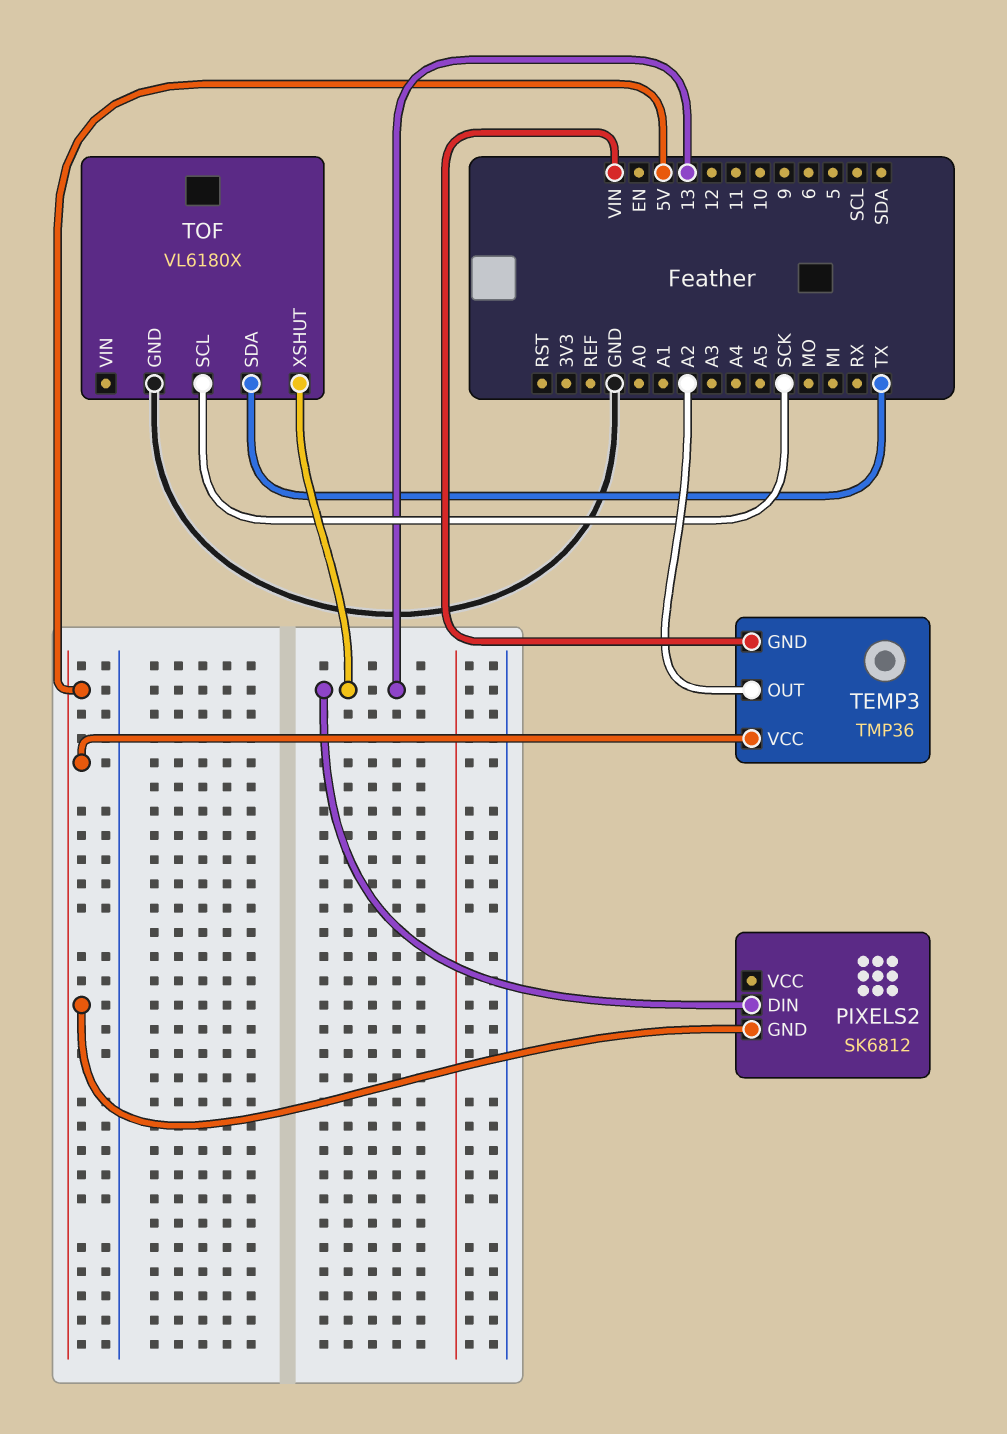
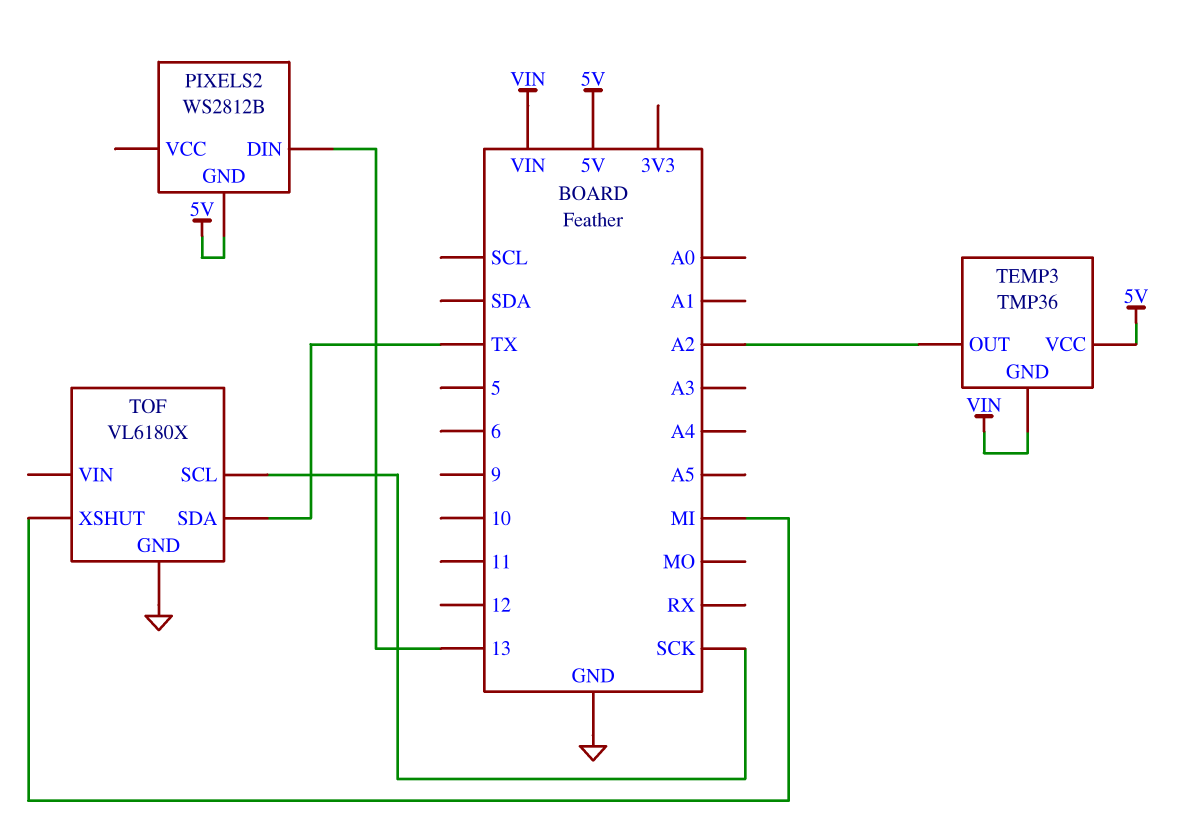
PIXELS2: SK6812 -> WS2812B
TOF pin XSHUT: 13 -> MI

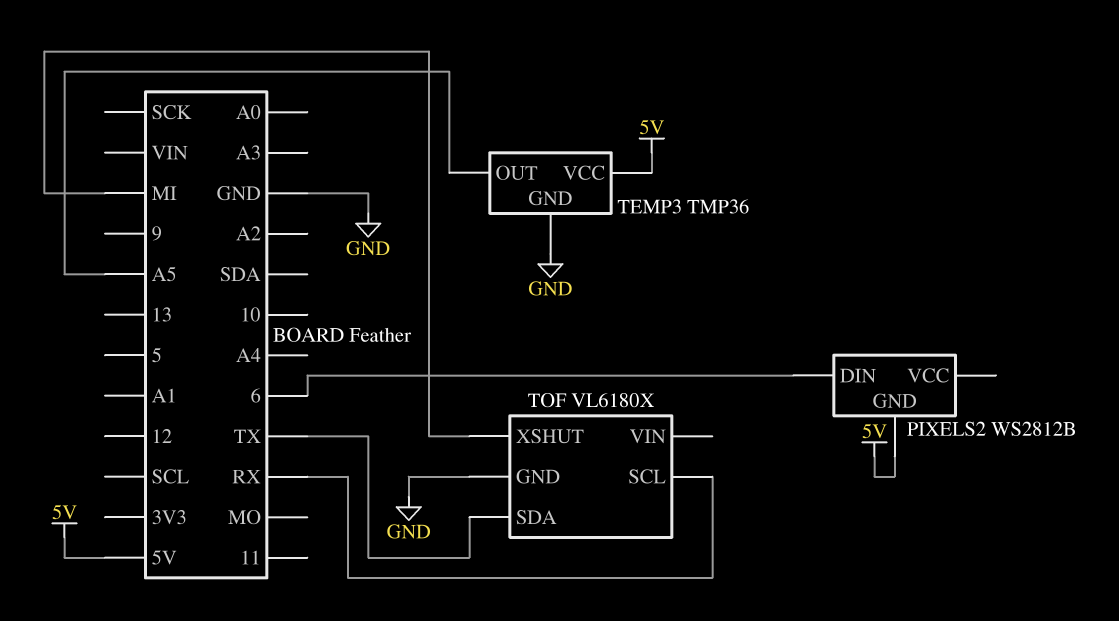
PIXELS2 pin DIN: 13 -> 6
TEMP3 pin GND: VIN -> GND
TEMP3 pin OUT: A2 -> A5
TOF pin SCL: SCK -> RX

